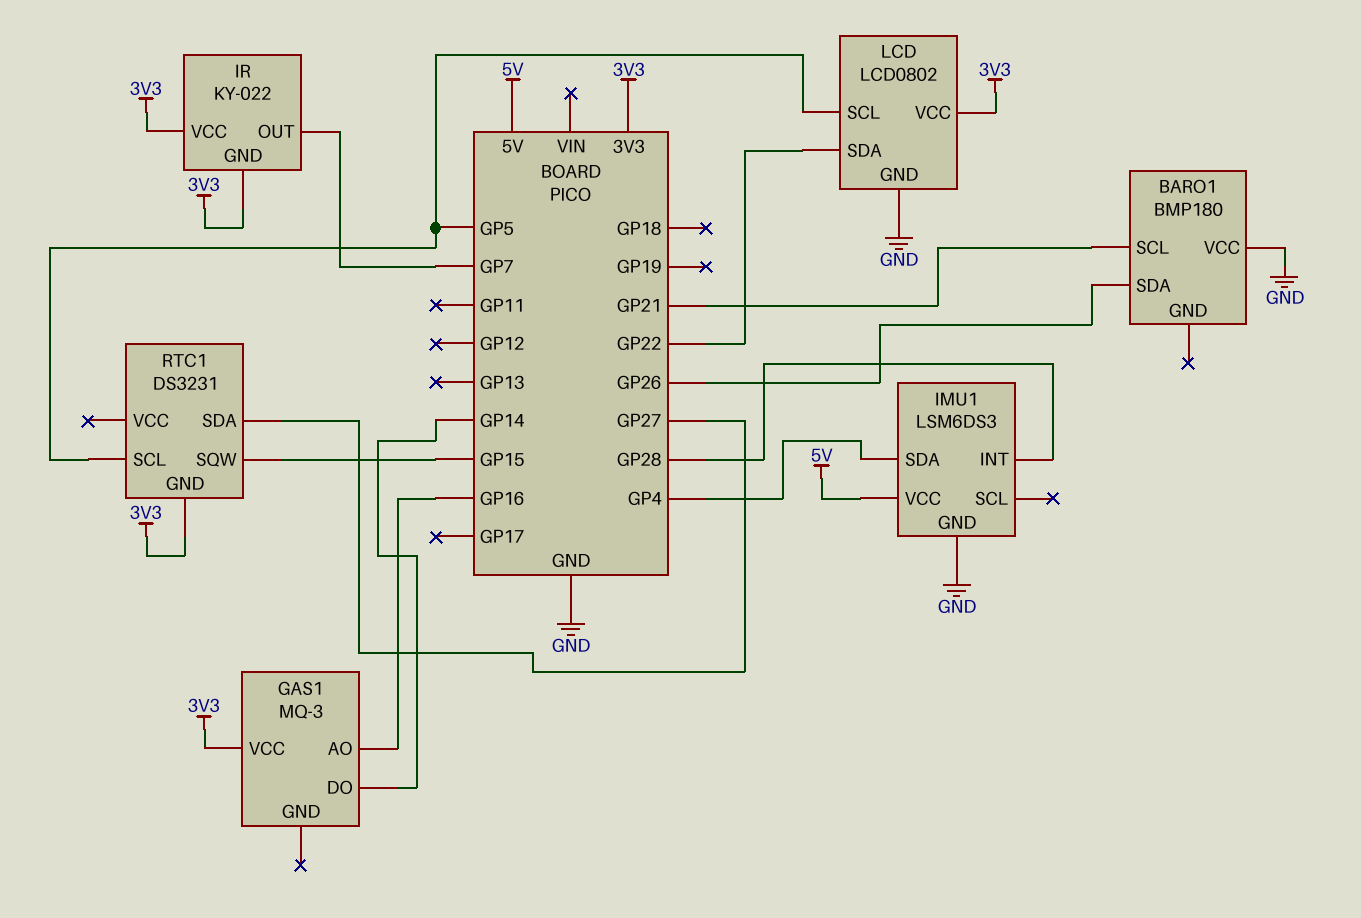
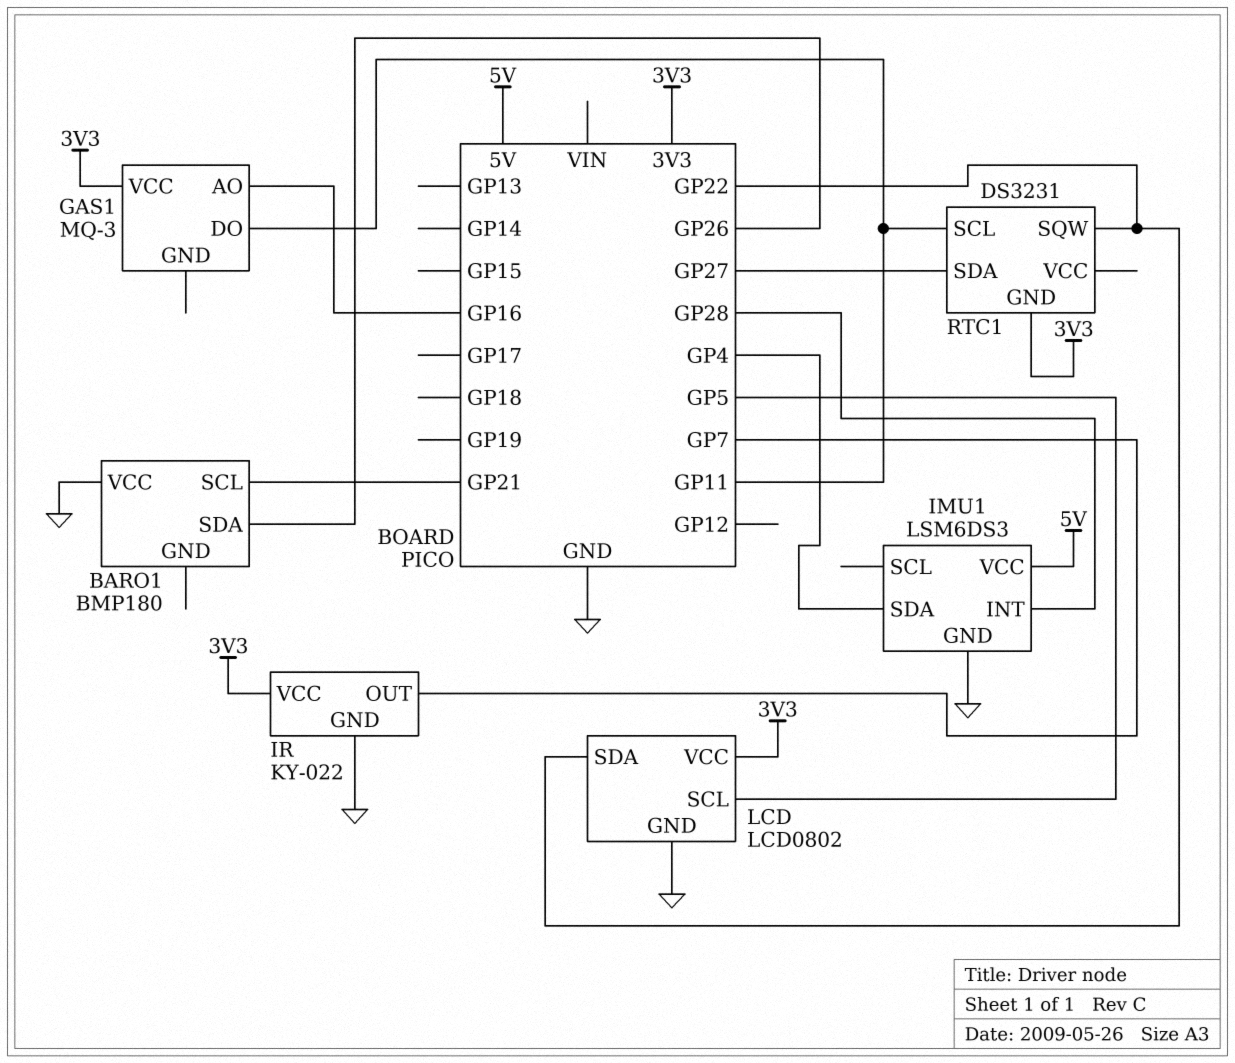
GAS1 pin DO: GP14 -> GP11
IR pin GND: 3V3 -> GND
RTC1 pin SCL: GP5 -> GP11
RTC1 pin SQW: GP15 -> GP22

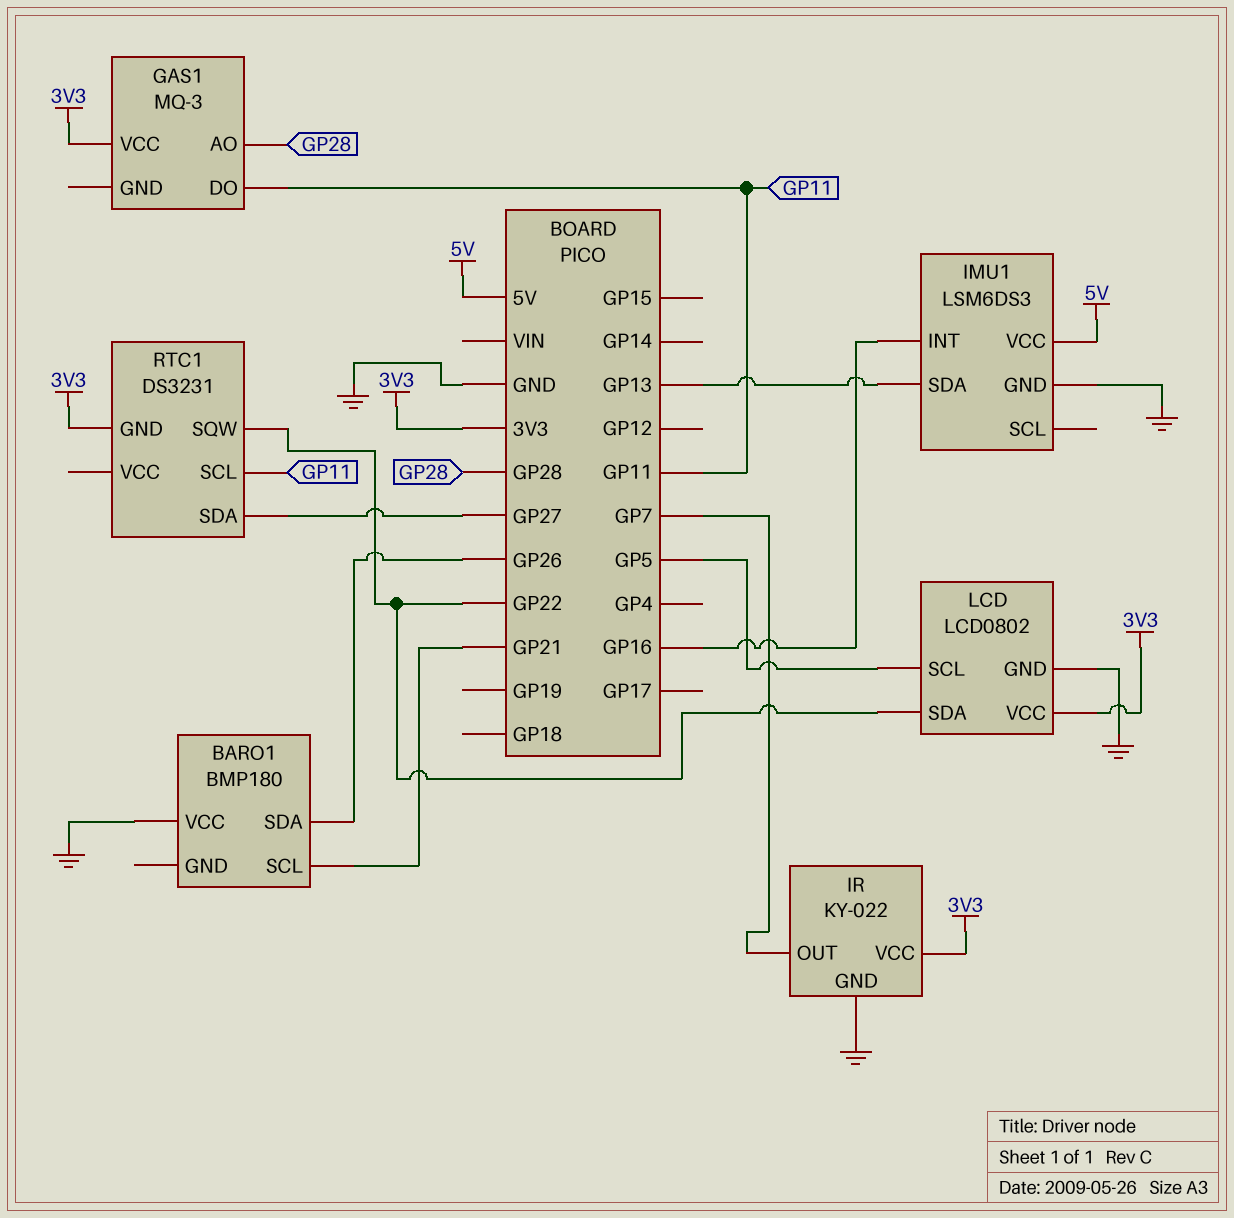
GAS1 pin AO: GP16 -> GP28
IMU1 pin INT: GP28 -> GP16
IMU1 pin SDA: GP4 -> GP13

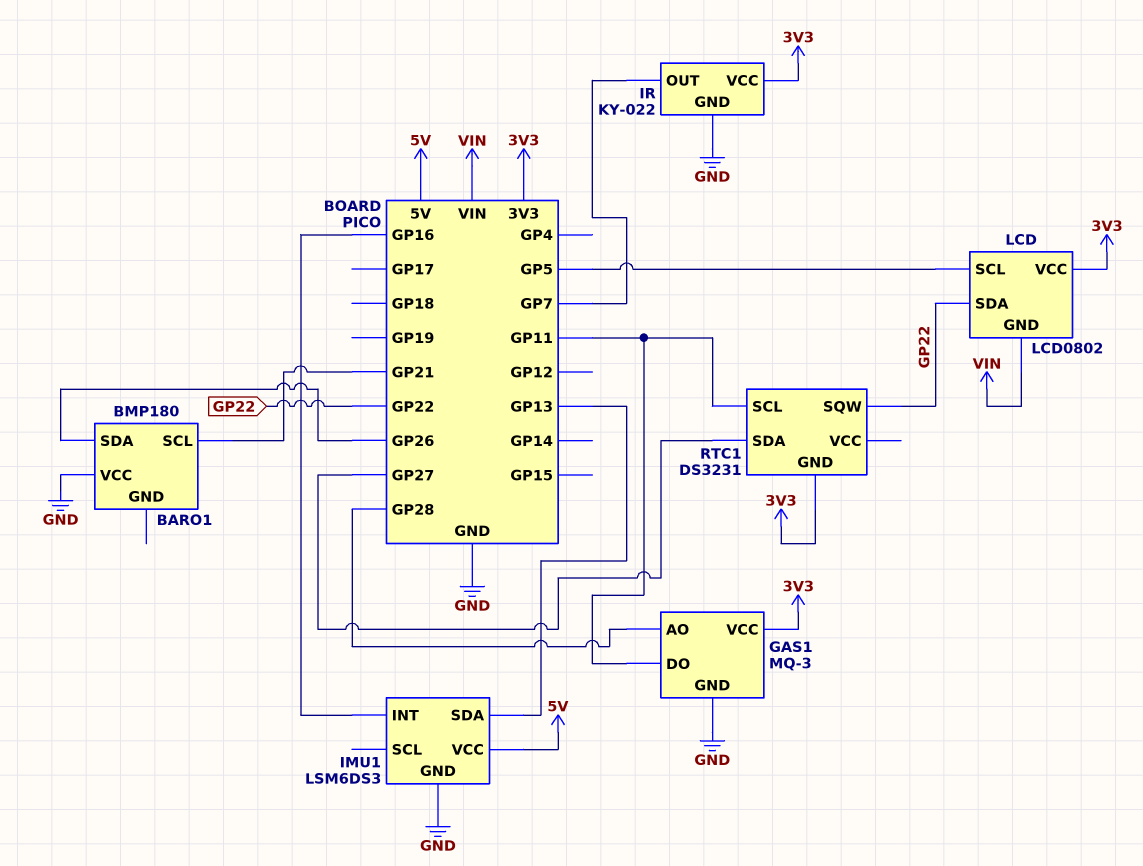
GAS1 pin GND: none -> GND
LCD pin GND: GND -> VIN

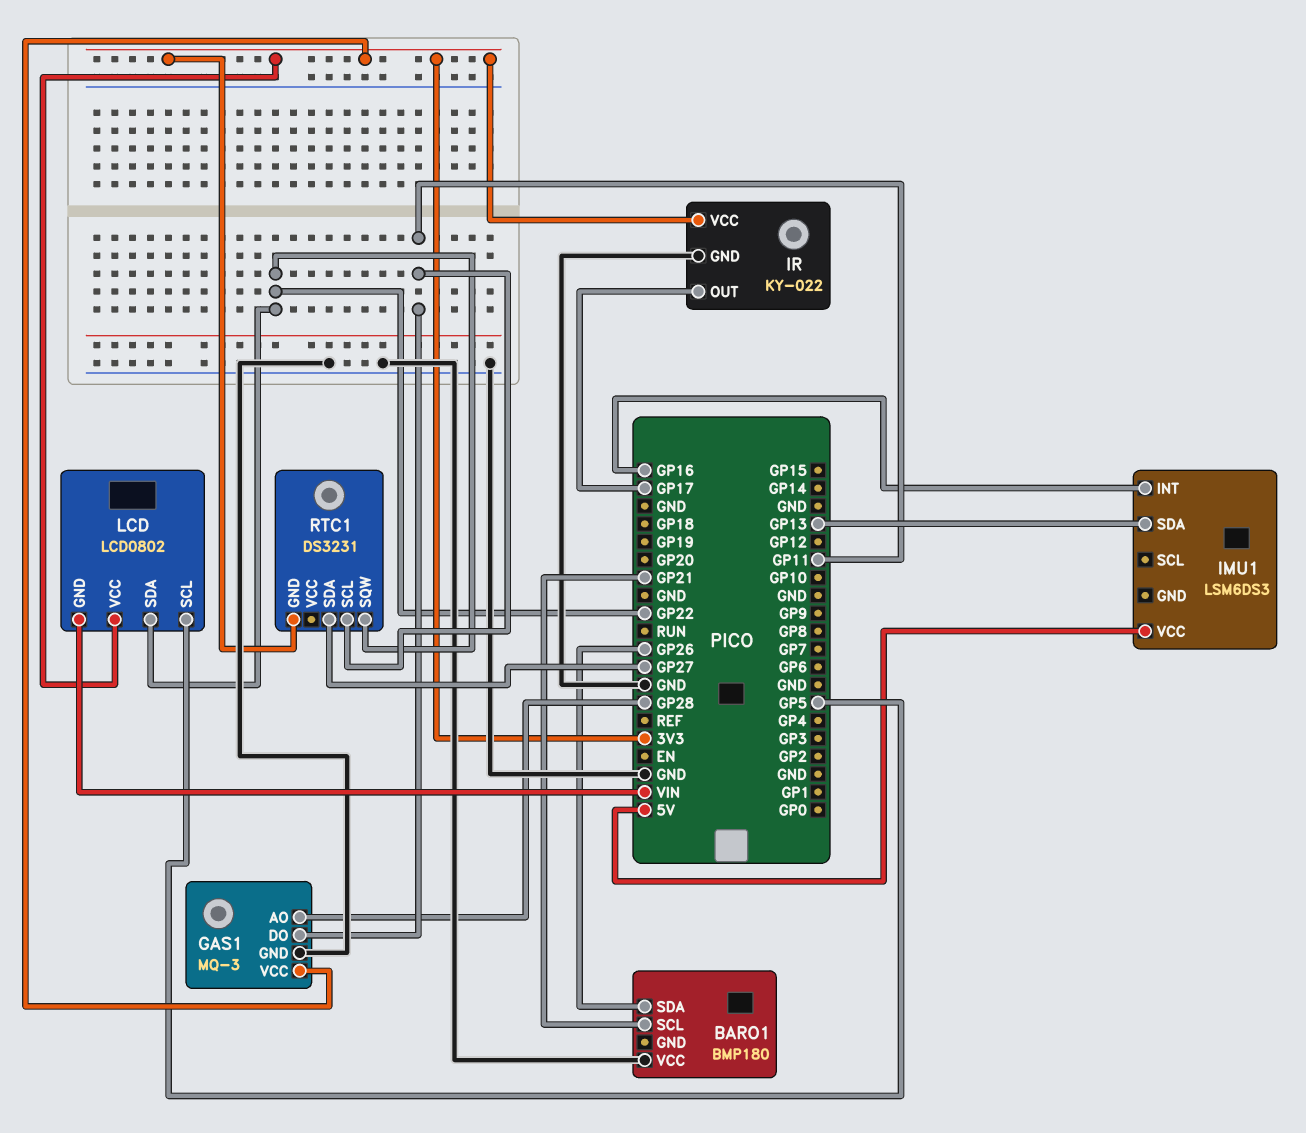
IMU1 pin GND: GND -> none
IR pin OUT: GP7 -> GP17

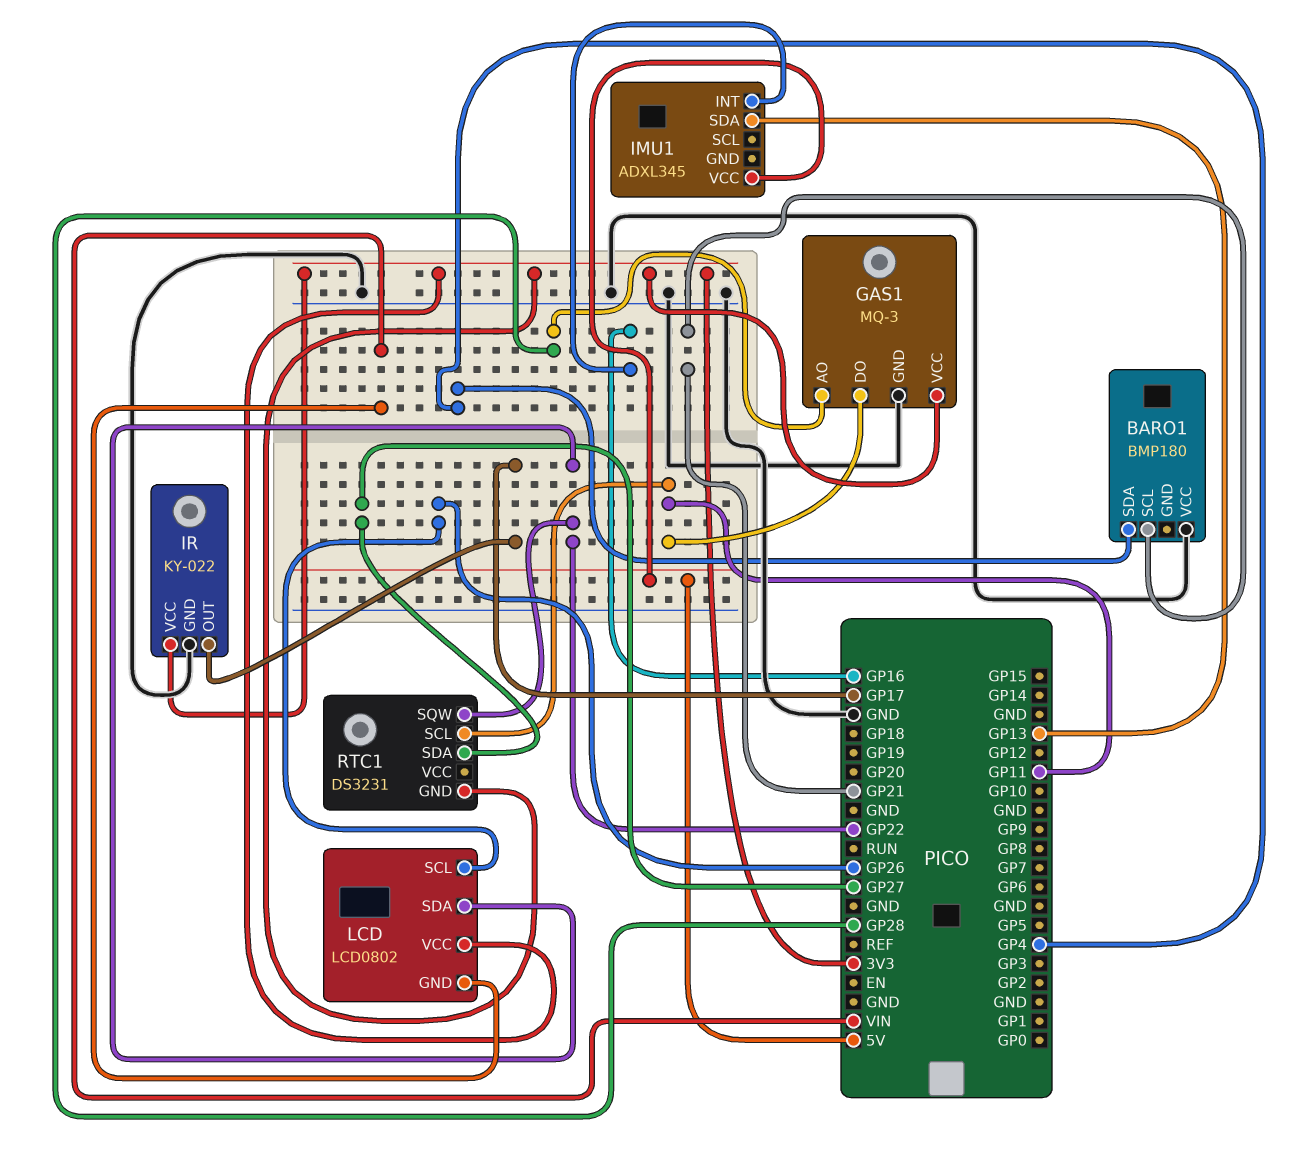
BARO1 pin SDA: GP26 -> GP4
IMU1: LSM6DS3 -> ADXL345
LCD pin SCL: GP5 -> GP26

